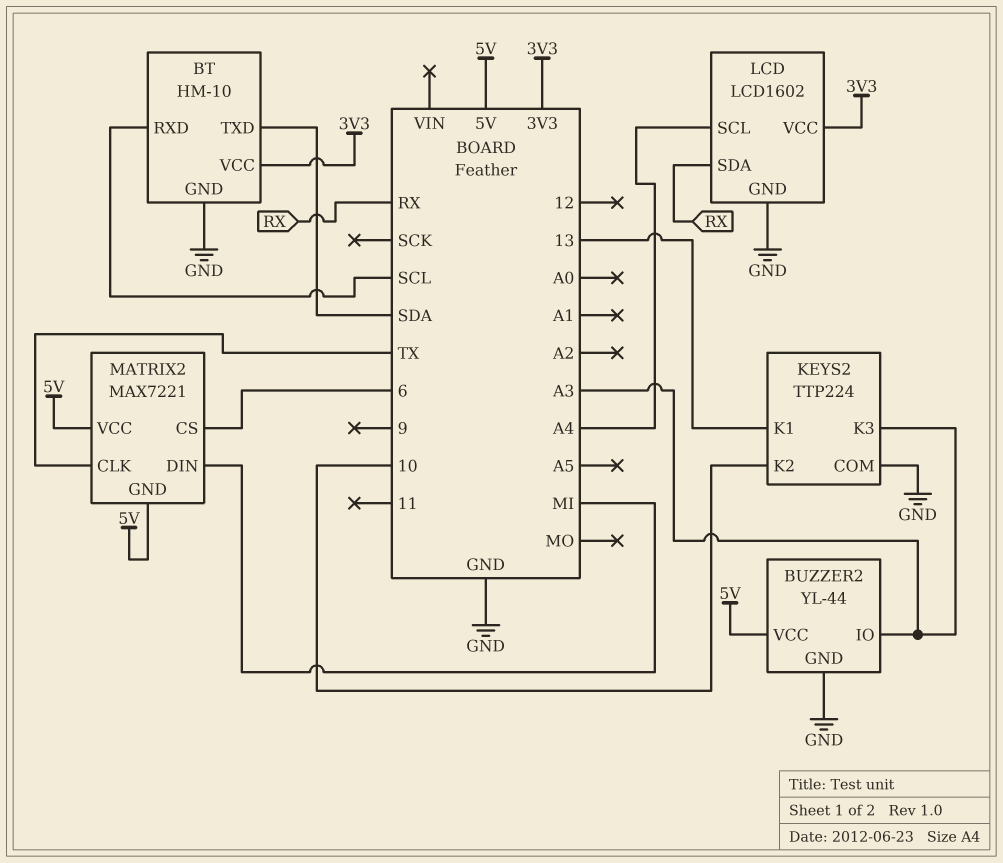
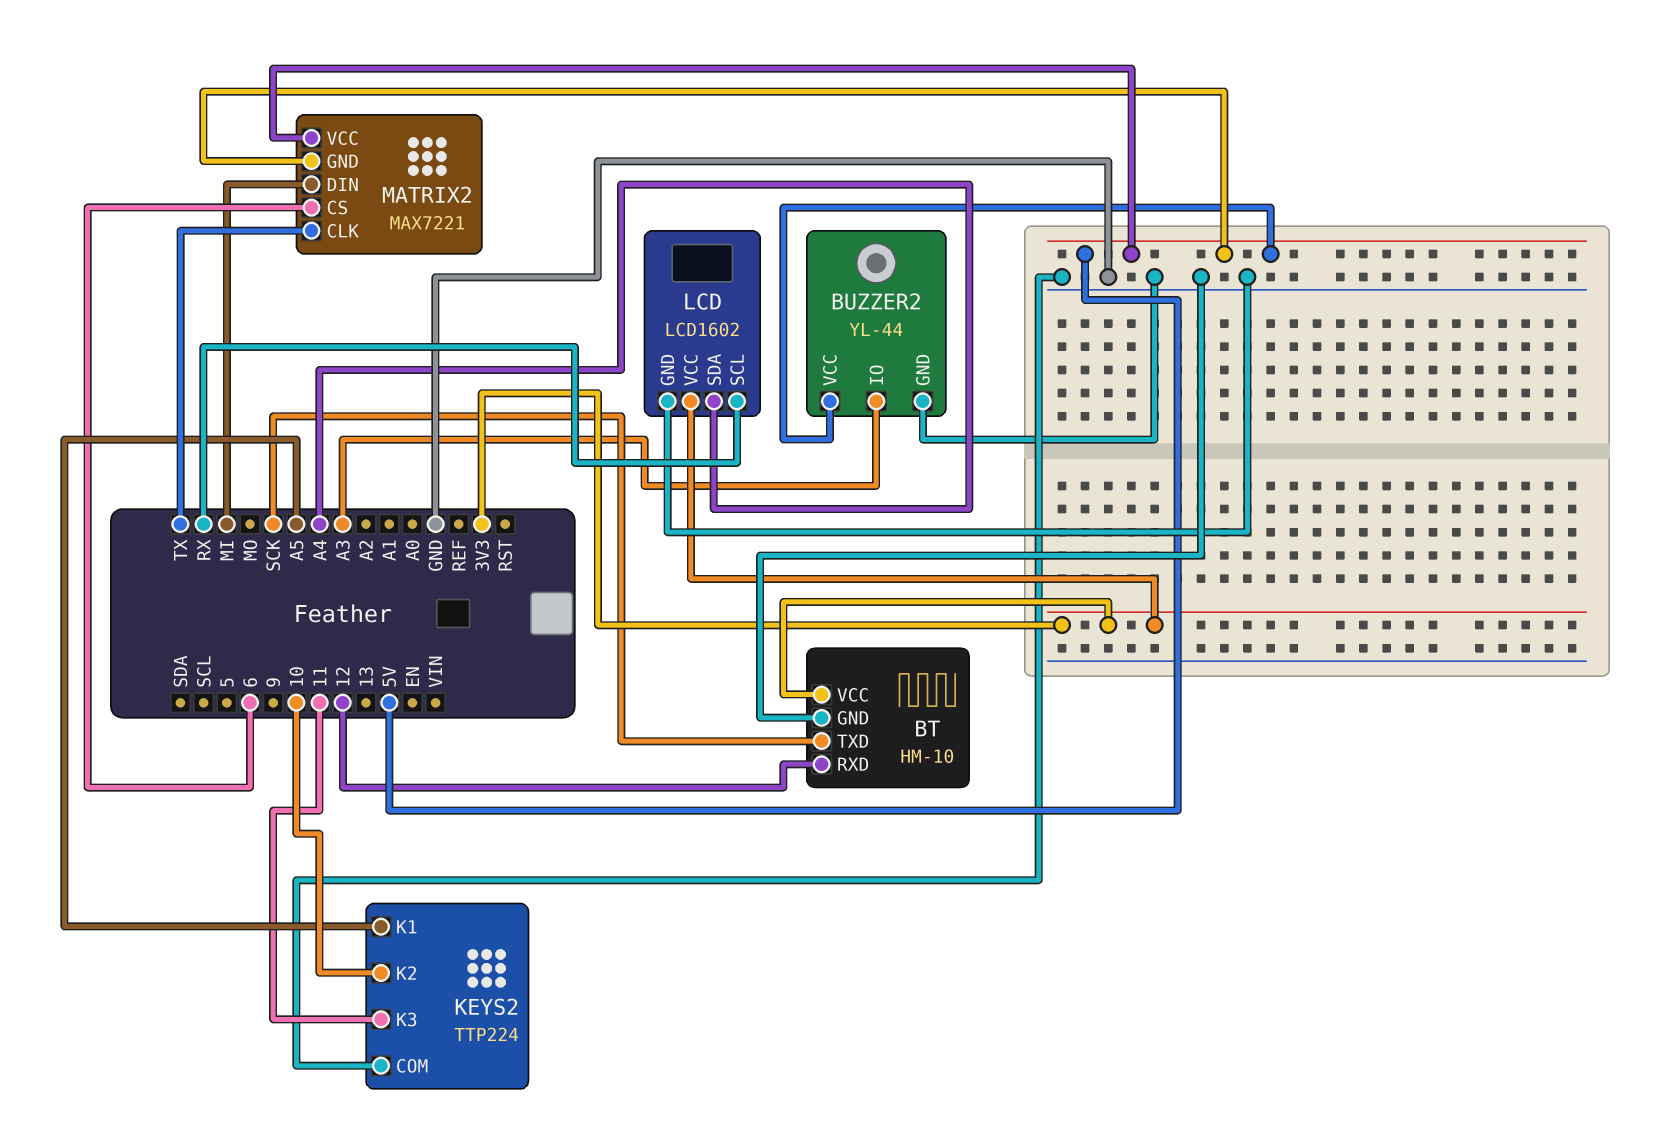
BT pin RXD: SCL -> 12
BT pin TXD: SDA -> SCK
KEYS2 pin K1: 13 -> A5
KEYS2 pin K3: A3 -> 11
LCD pin SCL: A4 -> RX
LCD pin SDA: RX -> A4

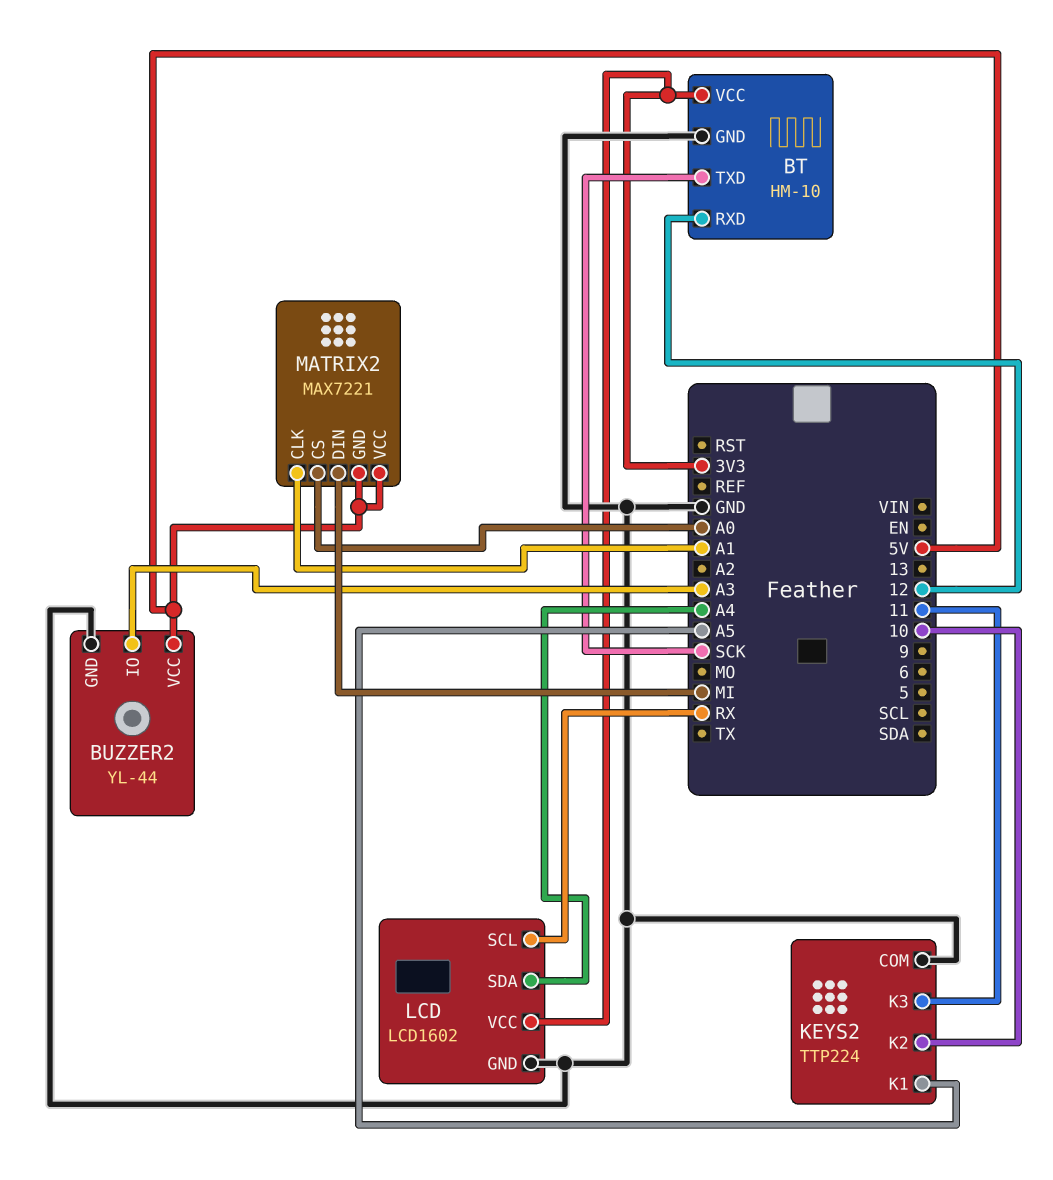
MATRIX2 pin CLK: TX -> A1
MATRIX2 pin CS: 6 -> A0

